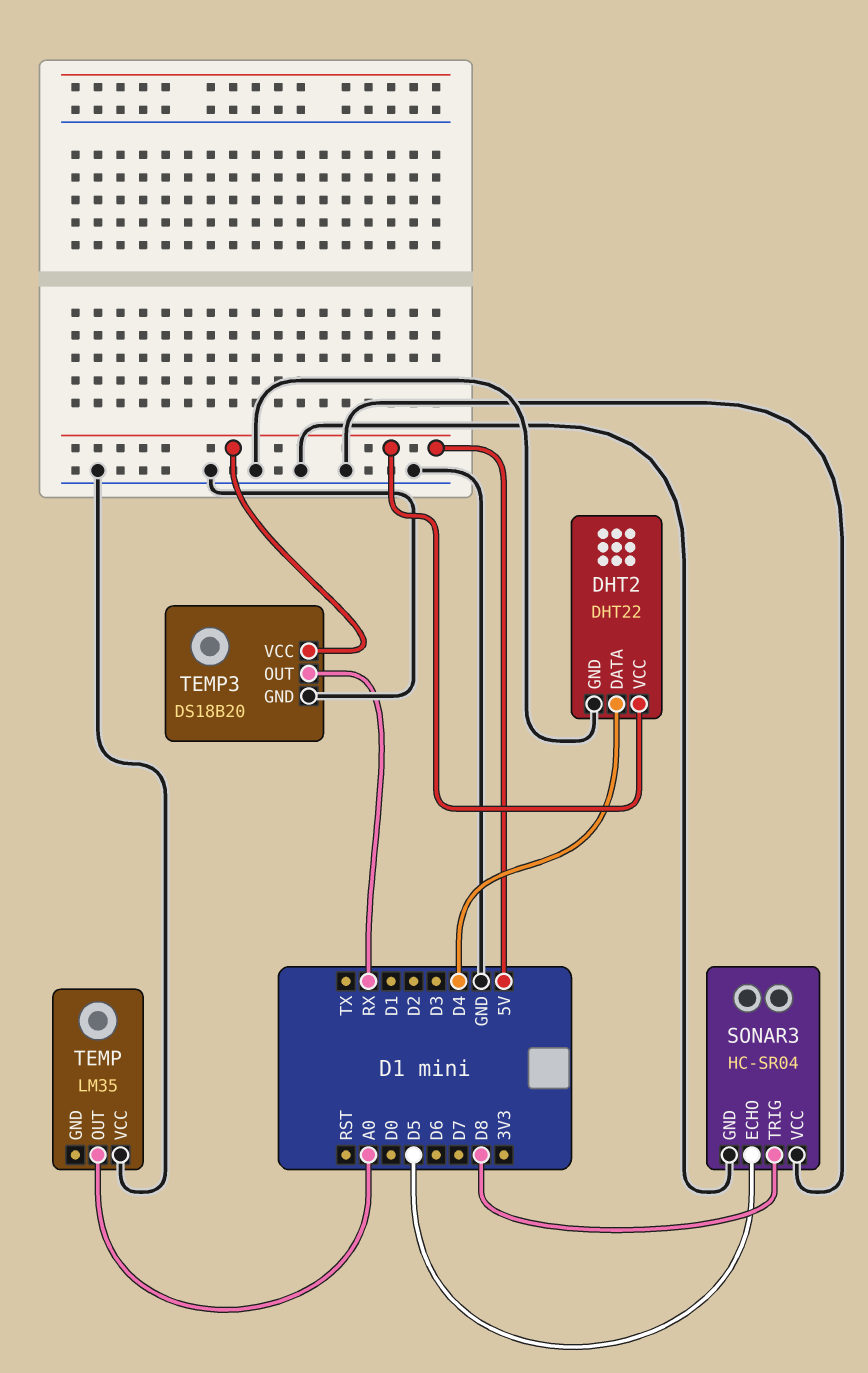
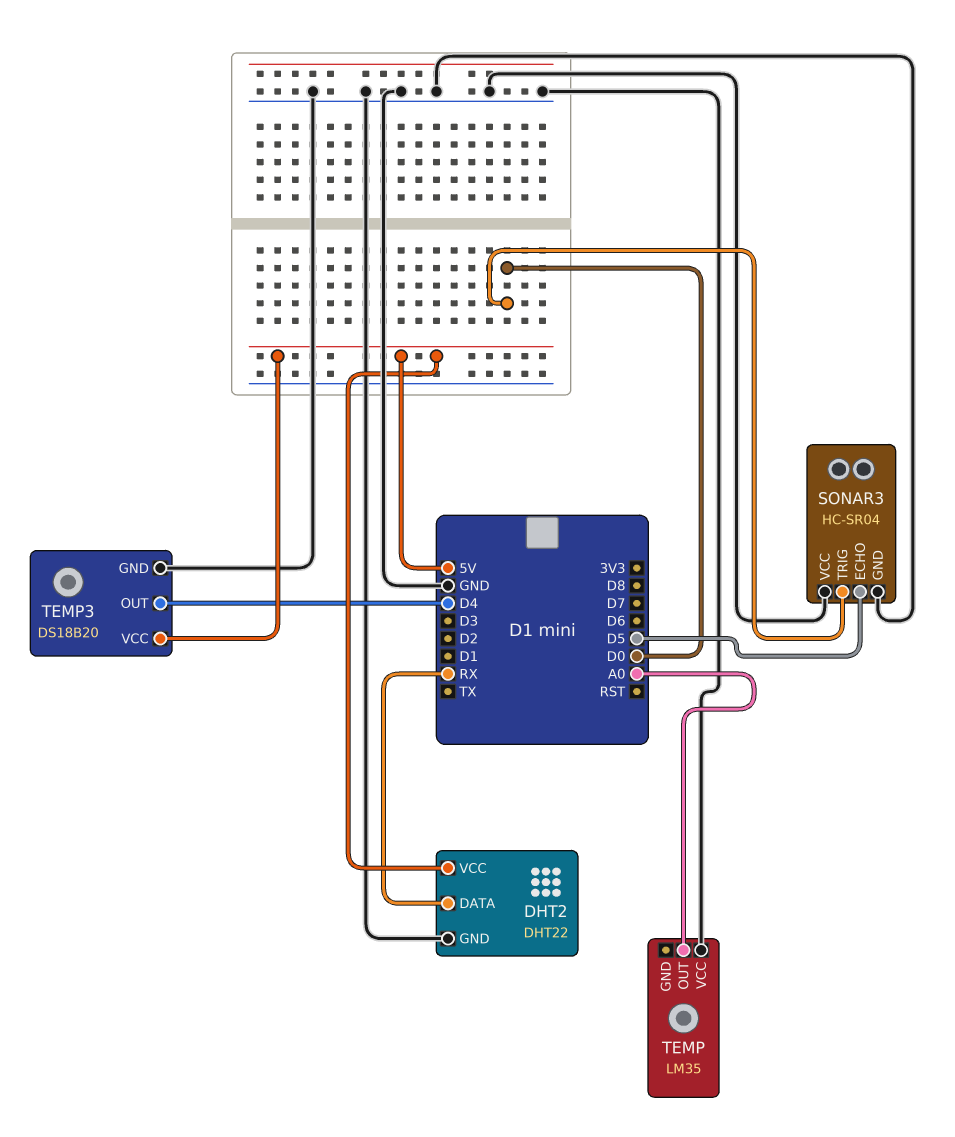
DHT2 pin DATA: D4 -> RX
SONAR3 pin TRIG: D8 -> D0
TEMP3 pin OUT: RX -> D4

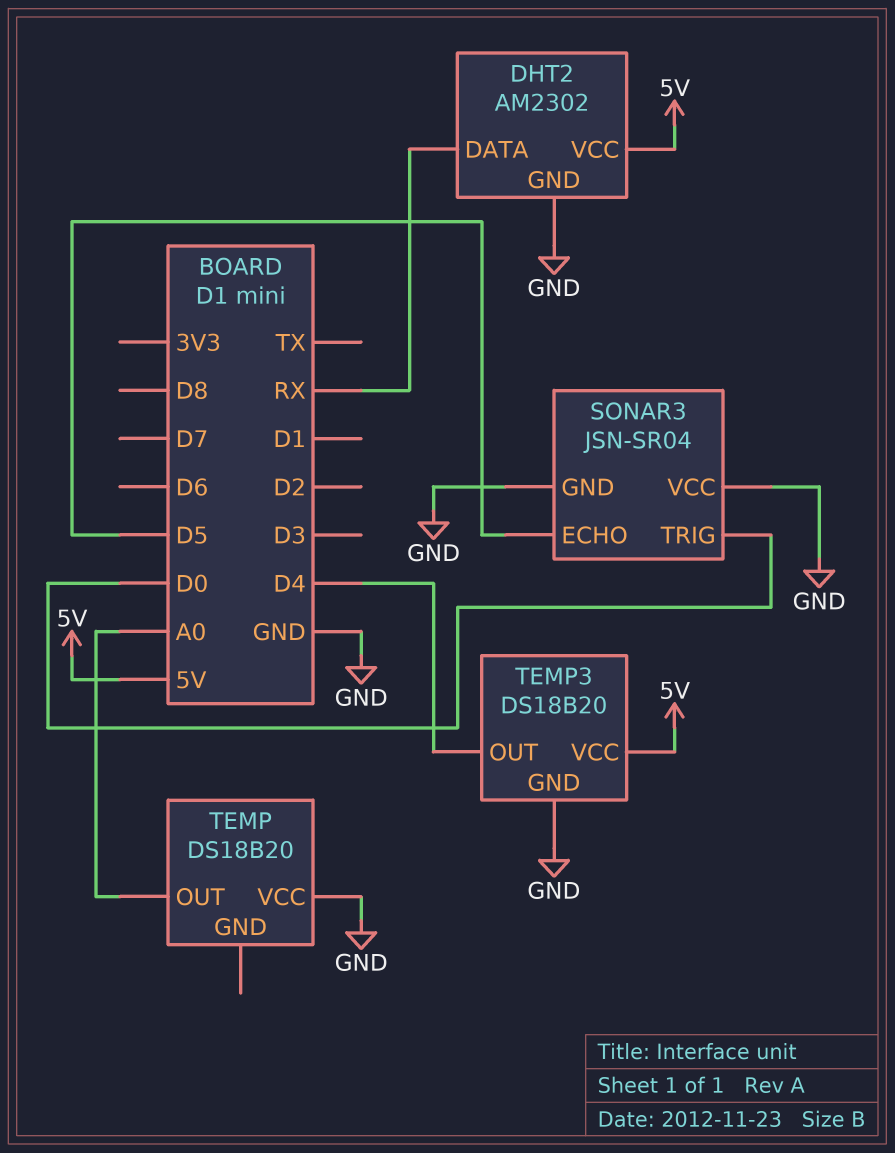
DHT2: DHT22 -> AM2302
SONAR3: HC-SR04 -> JSN-SR04
TEMP: LM35 -> DS18B20

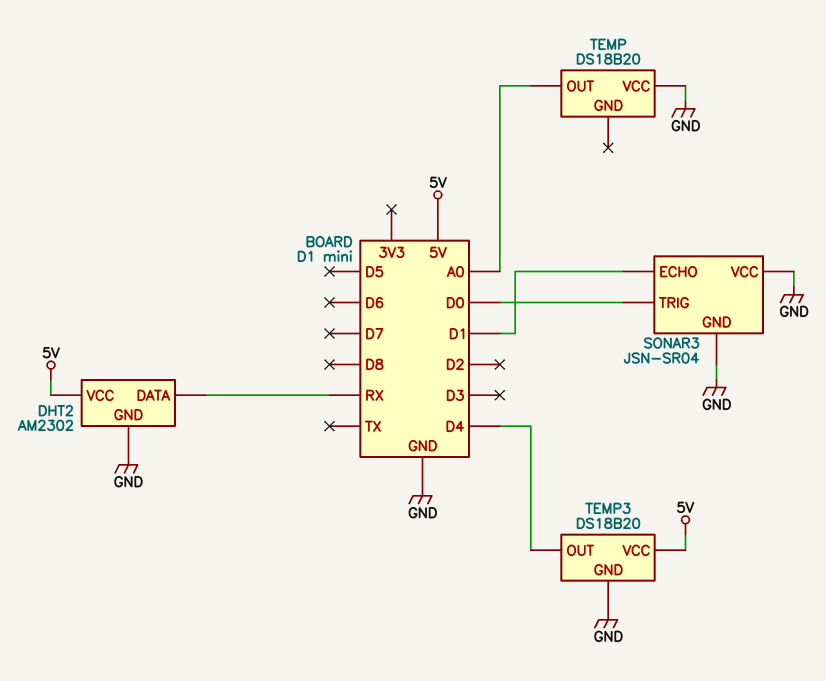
SONAR3 pin ECHO: D5 -> D1

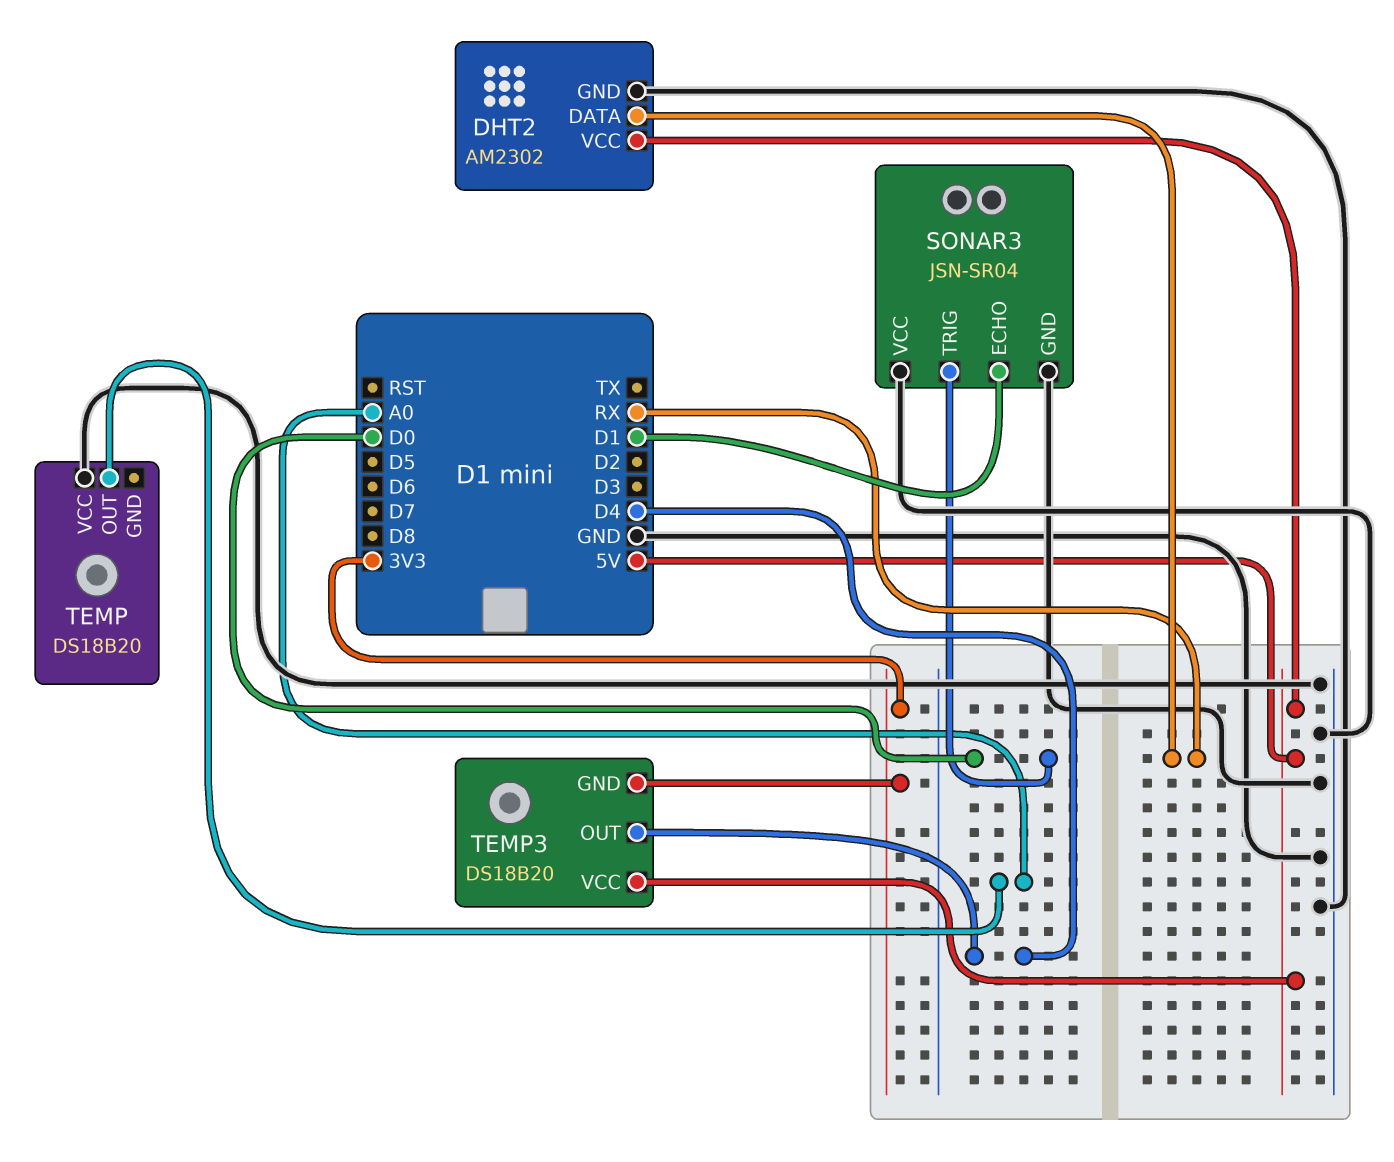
TEMP3 pin GND: GND -> 3V3

